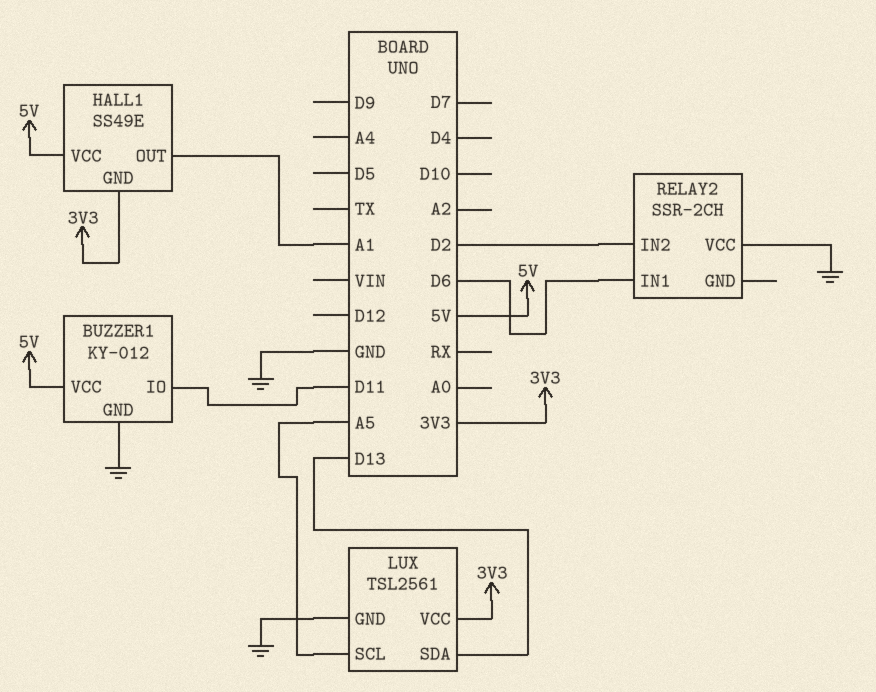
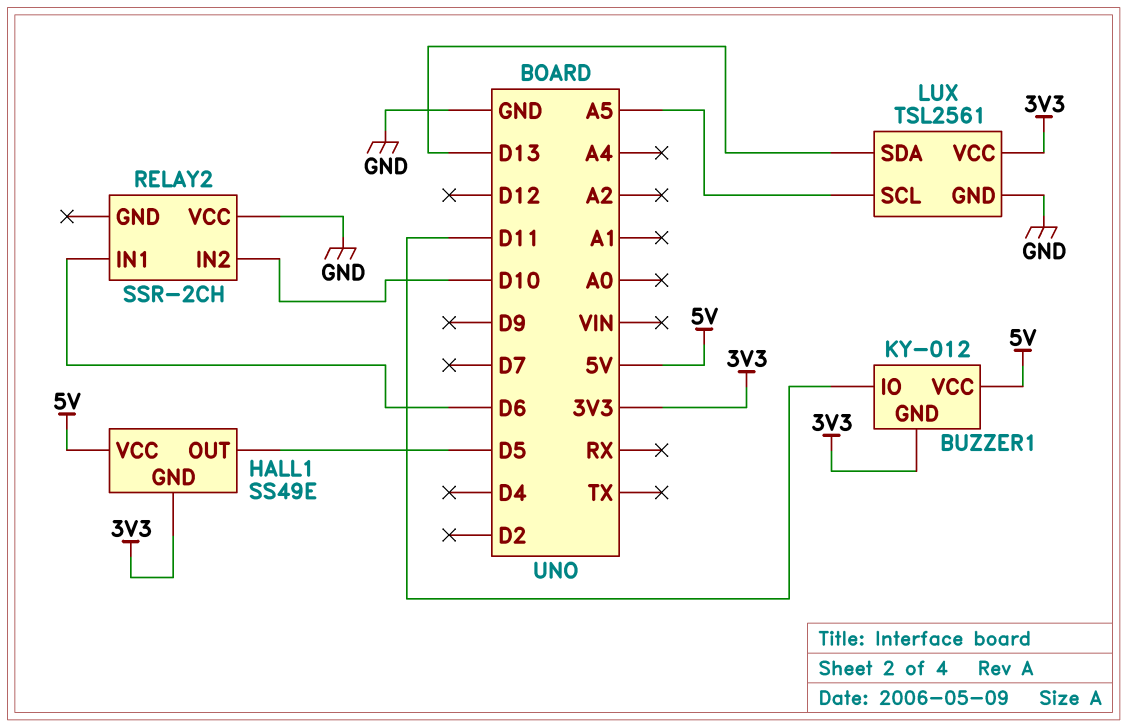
BUZZER1 pin GND: GND -> 3V3
HALL1 pin OUT: A1 -> D5
RELAY2 pin IN2: D2 -> D10

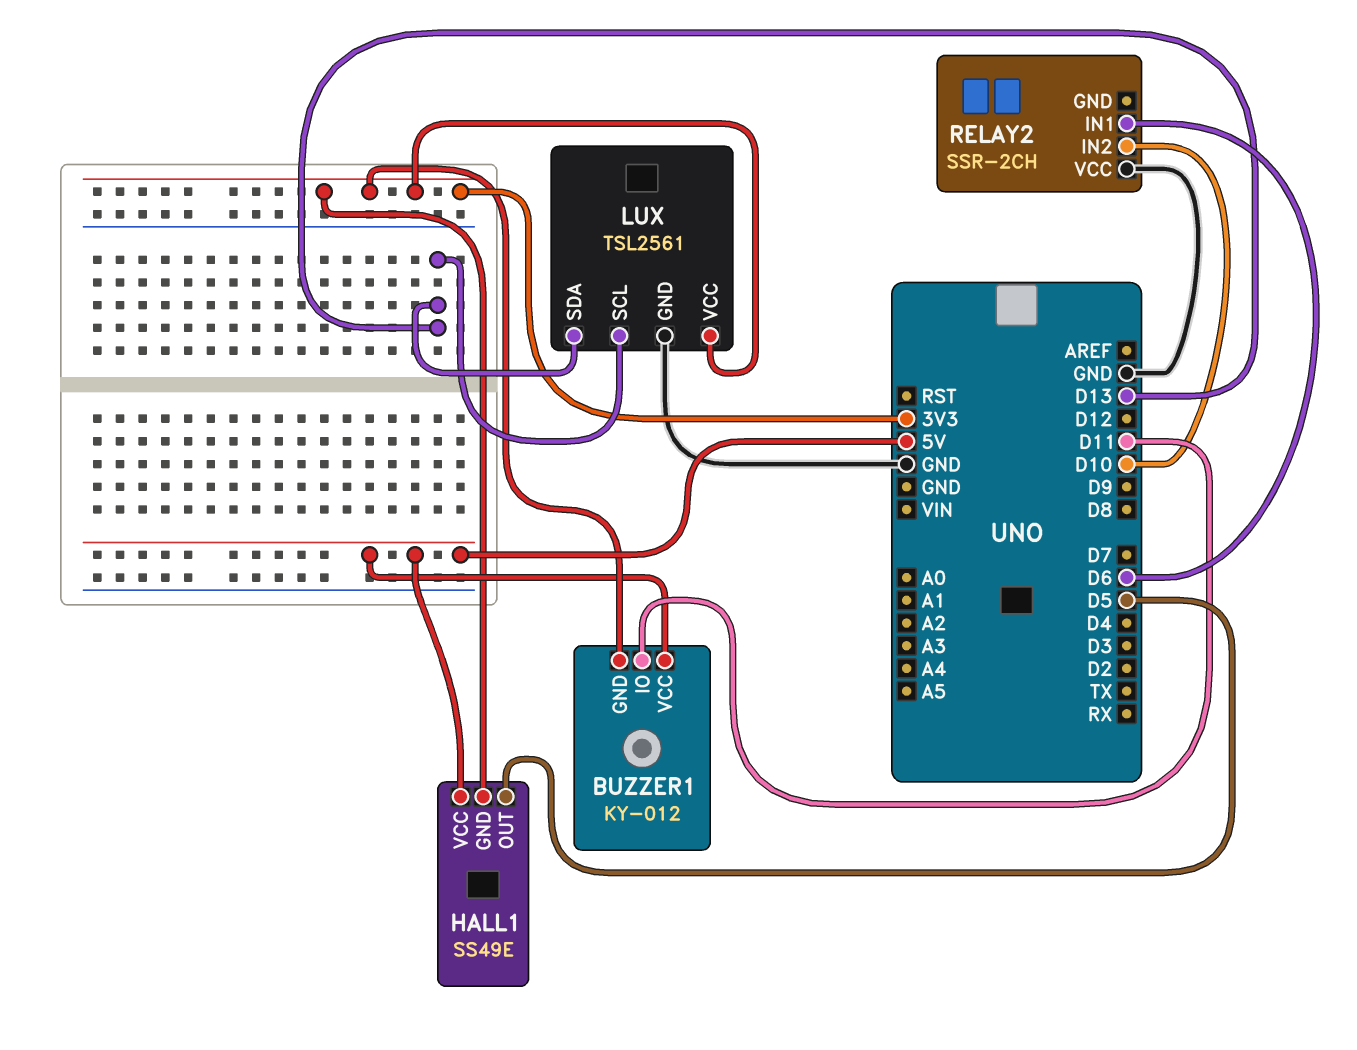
LUX pin SCL: A5 -> D13

